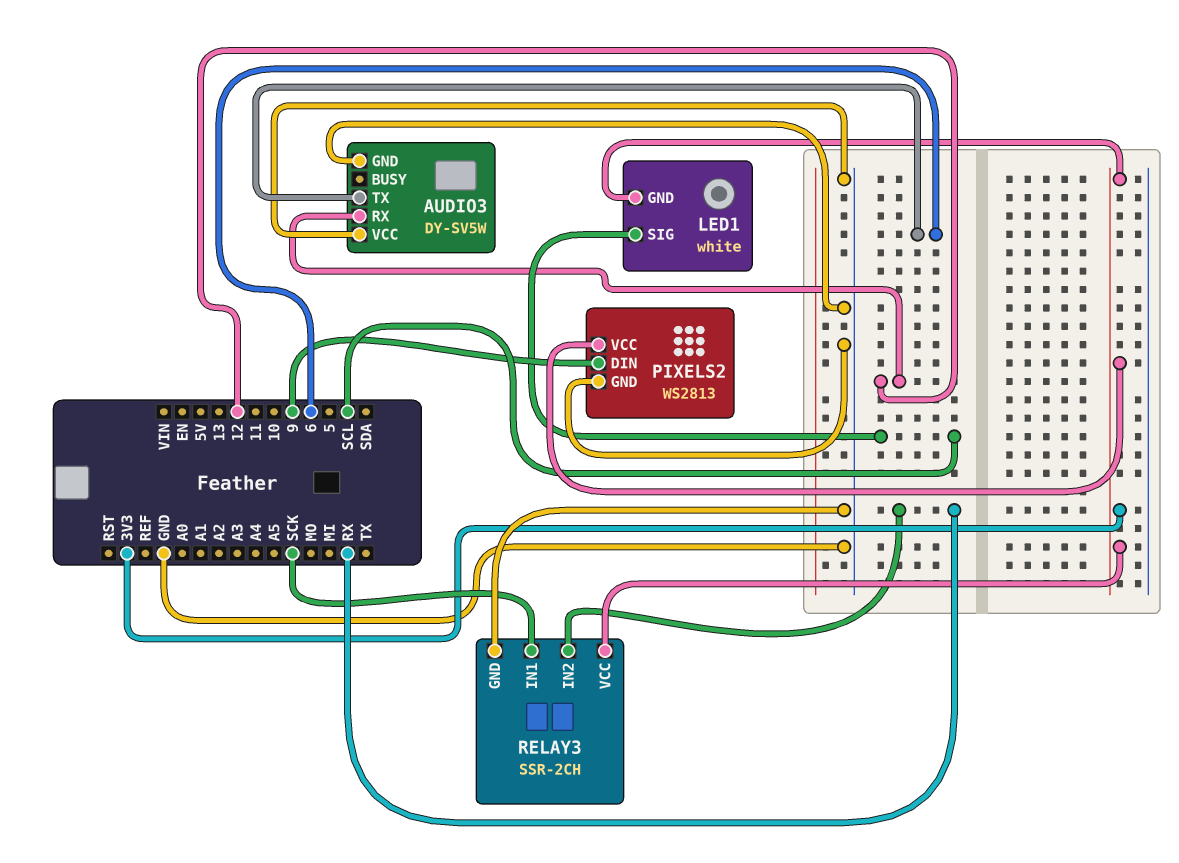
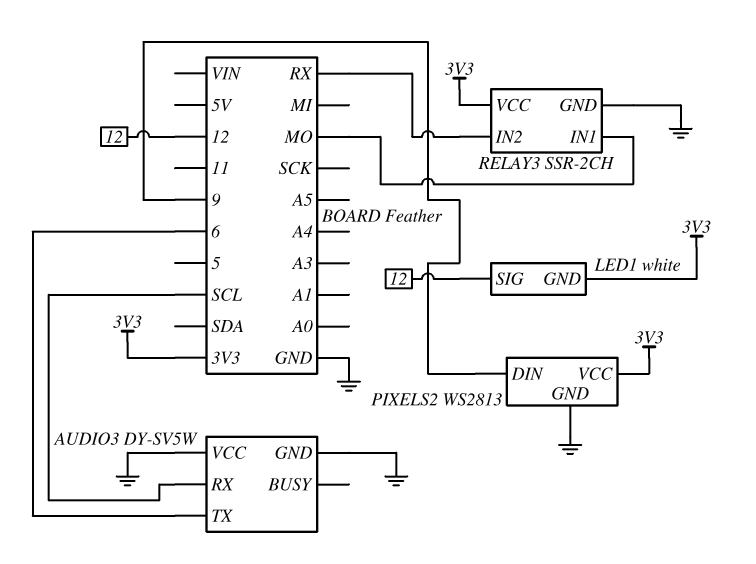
AUDIO3 pin RX: 12 -> SCL
LED1 pin SIG: SCL -> 12
RELAY3 pin IN1: SCK -> MO

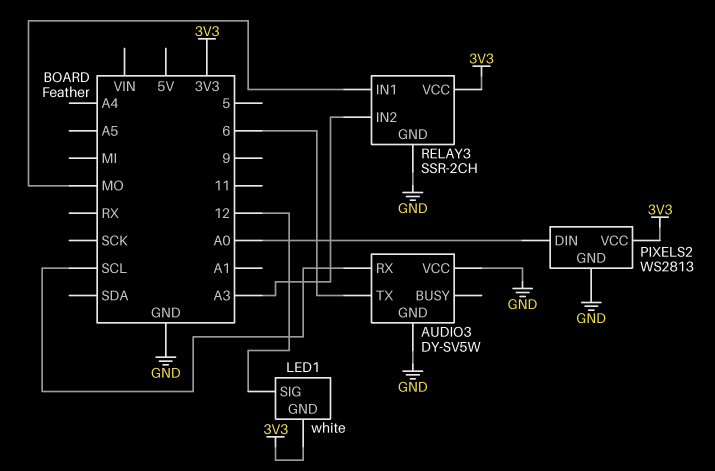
PIXELS2 pin DIN: 9 -> A0
RELAY3 pin IN2: RX -> A3

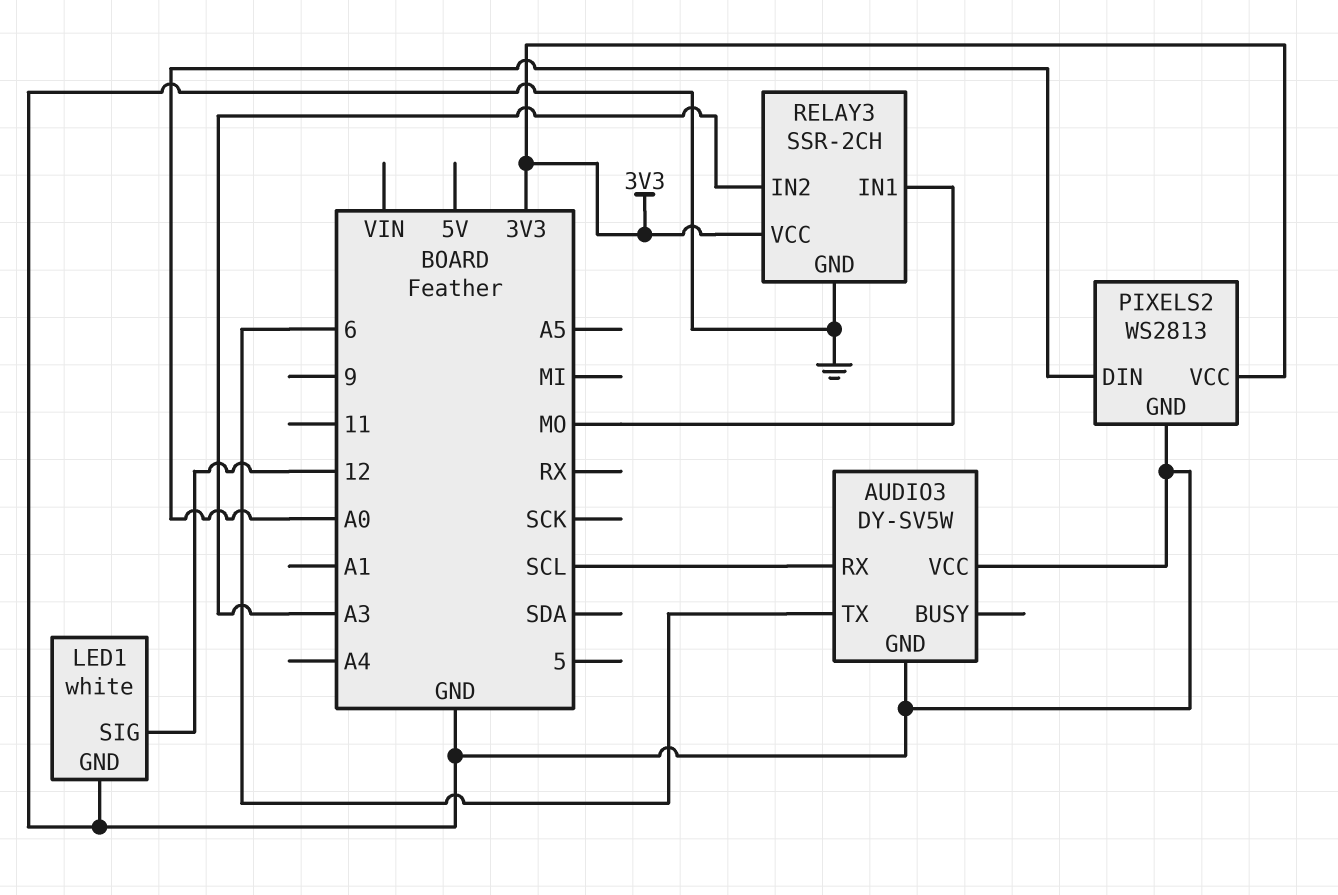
LED1 pin GND: 3V3 -> GND

